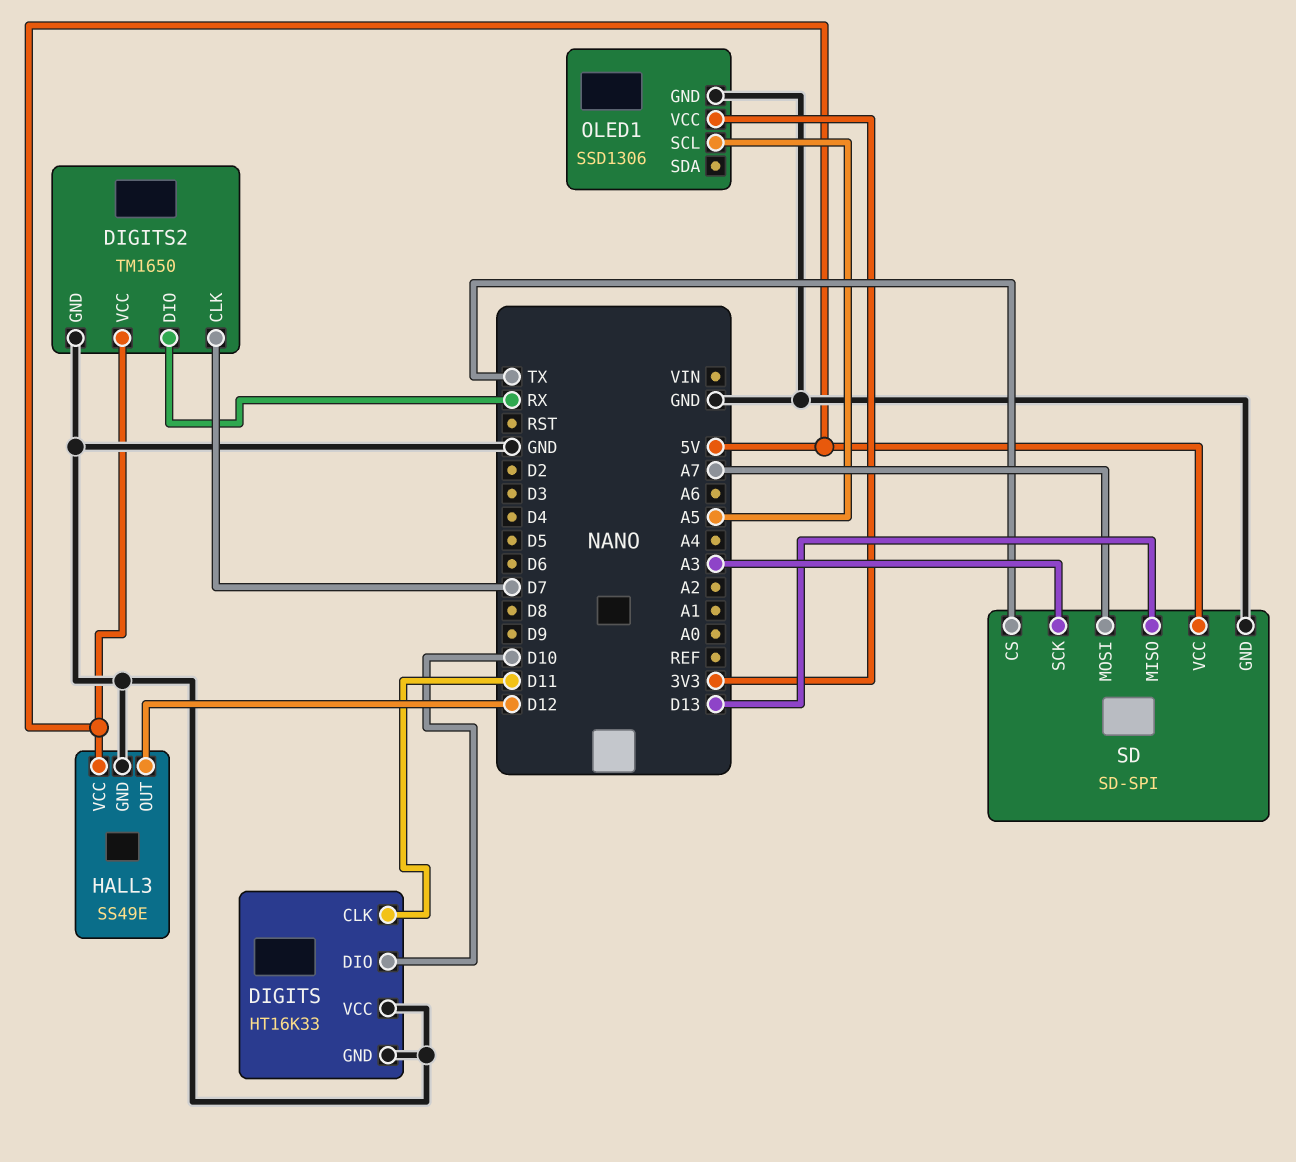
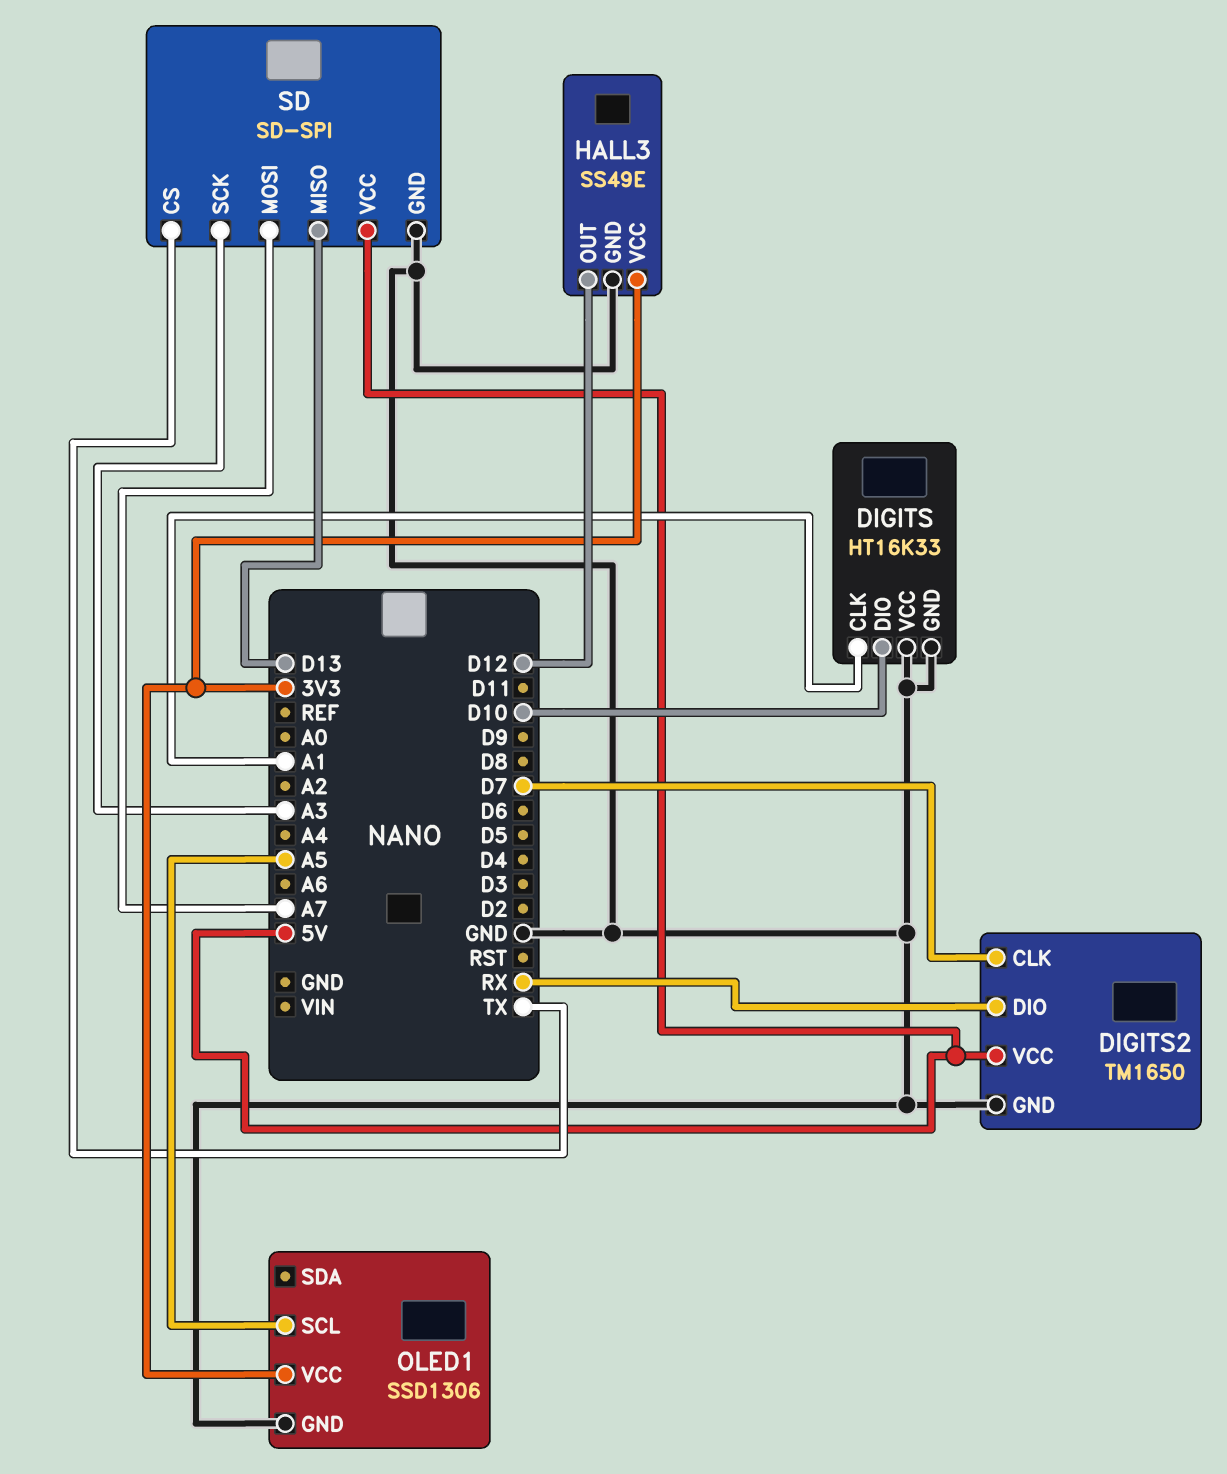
DIGITS pin CLK: D11 -> A1
HALL3 pin VCC: 5V -> 3V3

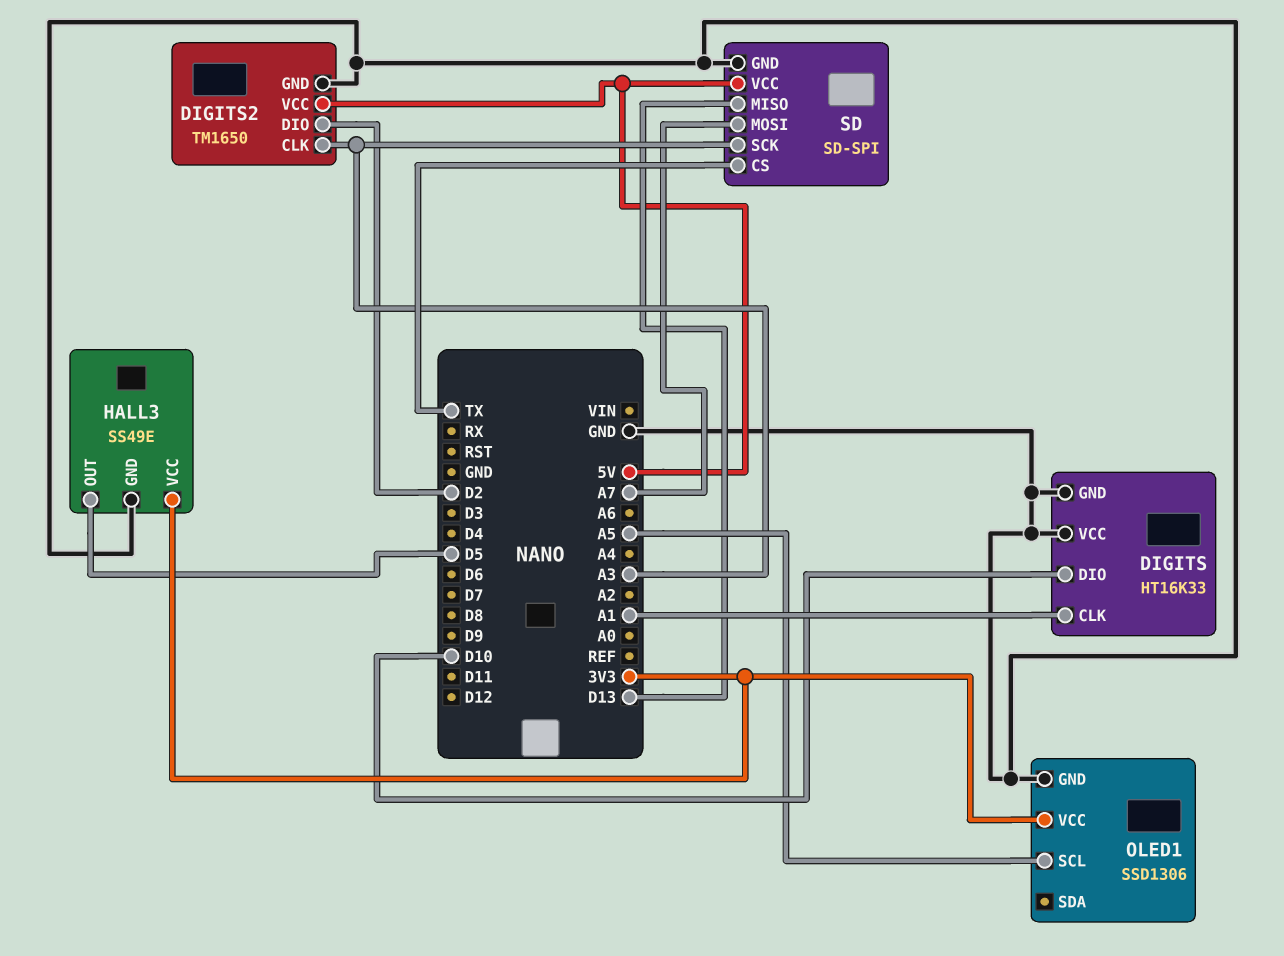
DIGITS2 pin CLK: D7 -> A3
DIGITS2 pin DIO: RX -> D2
HALL3 pin OUT: D12 -> D5

